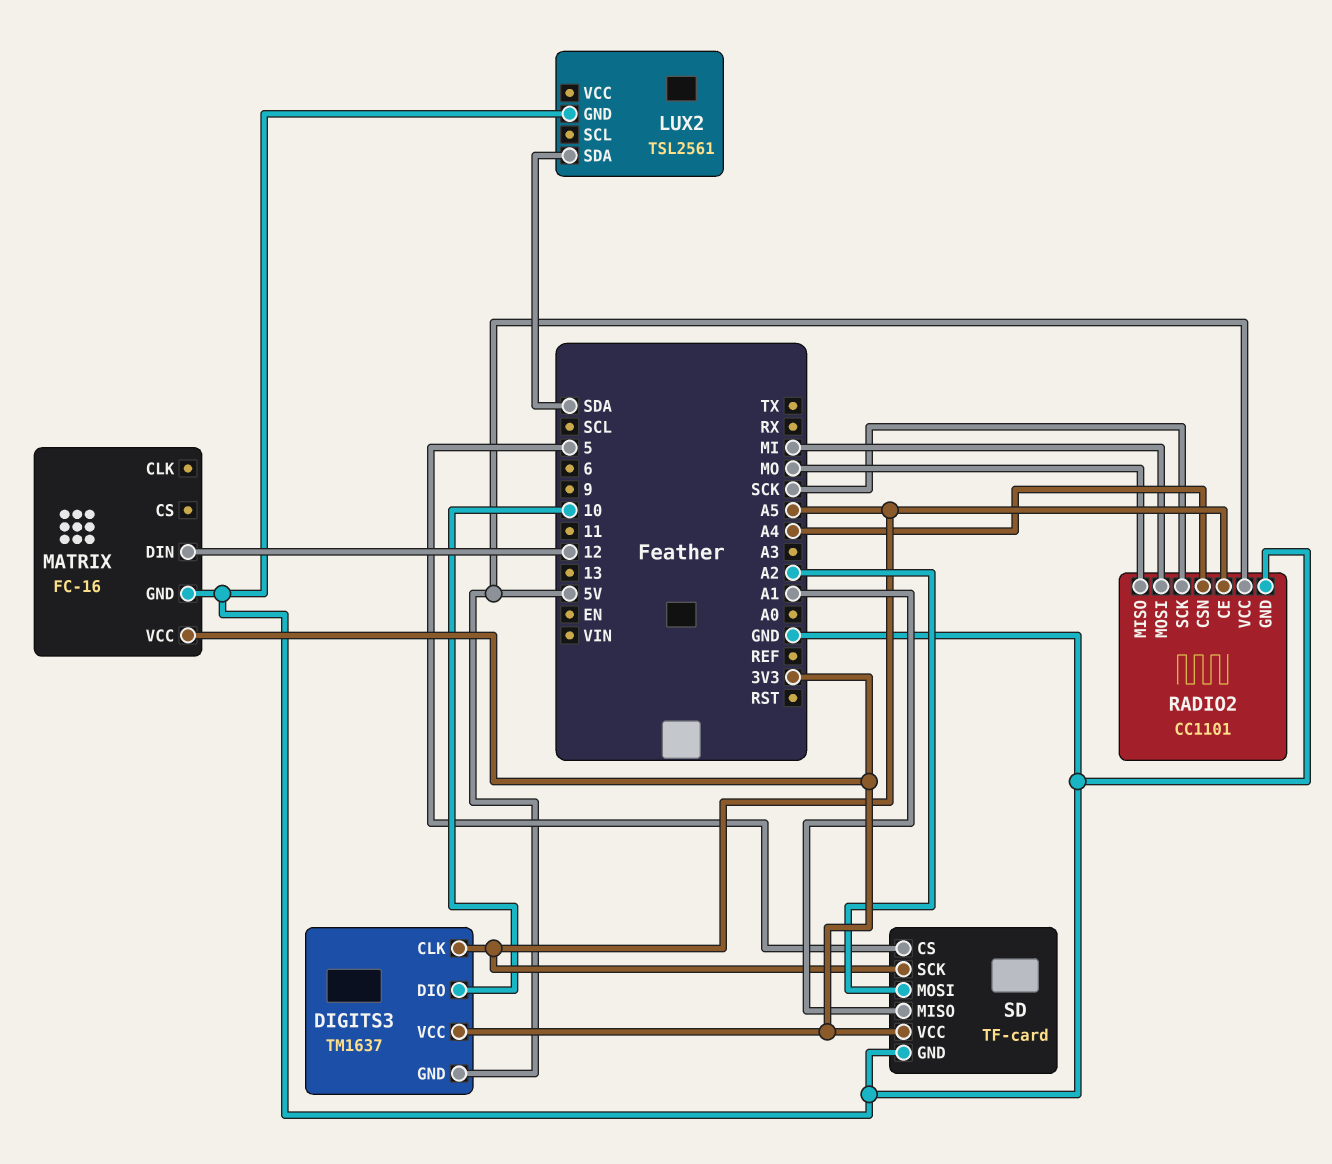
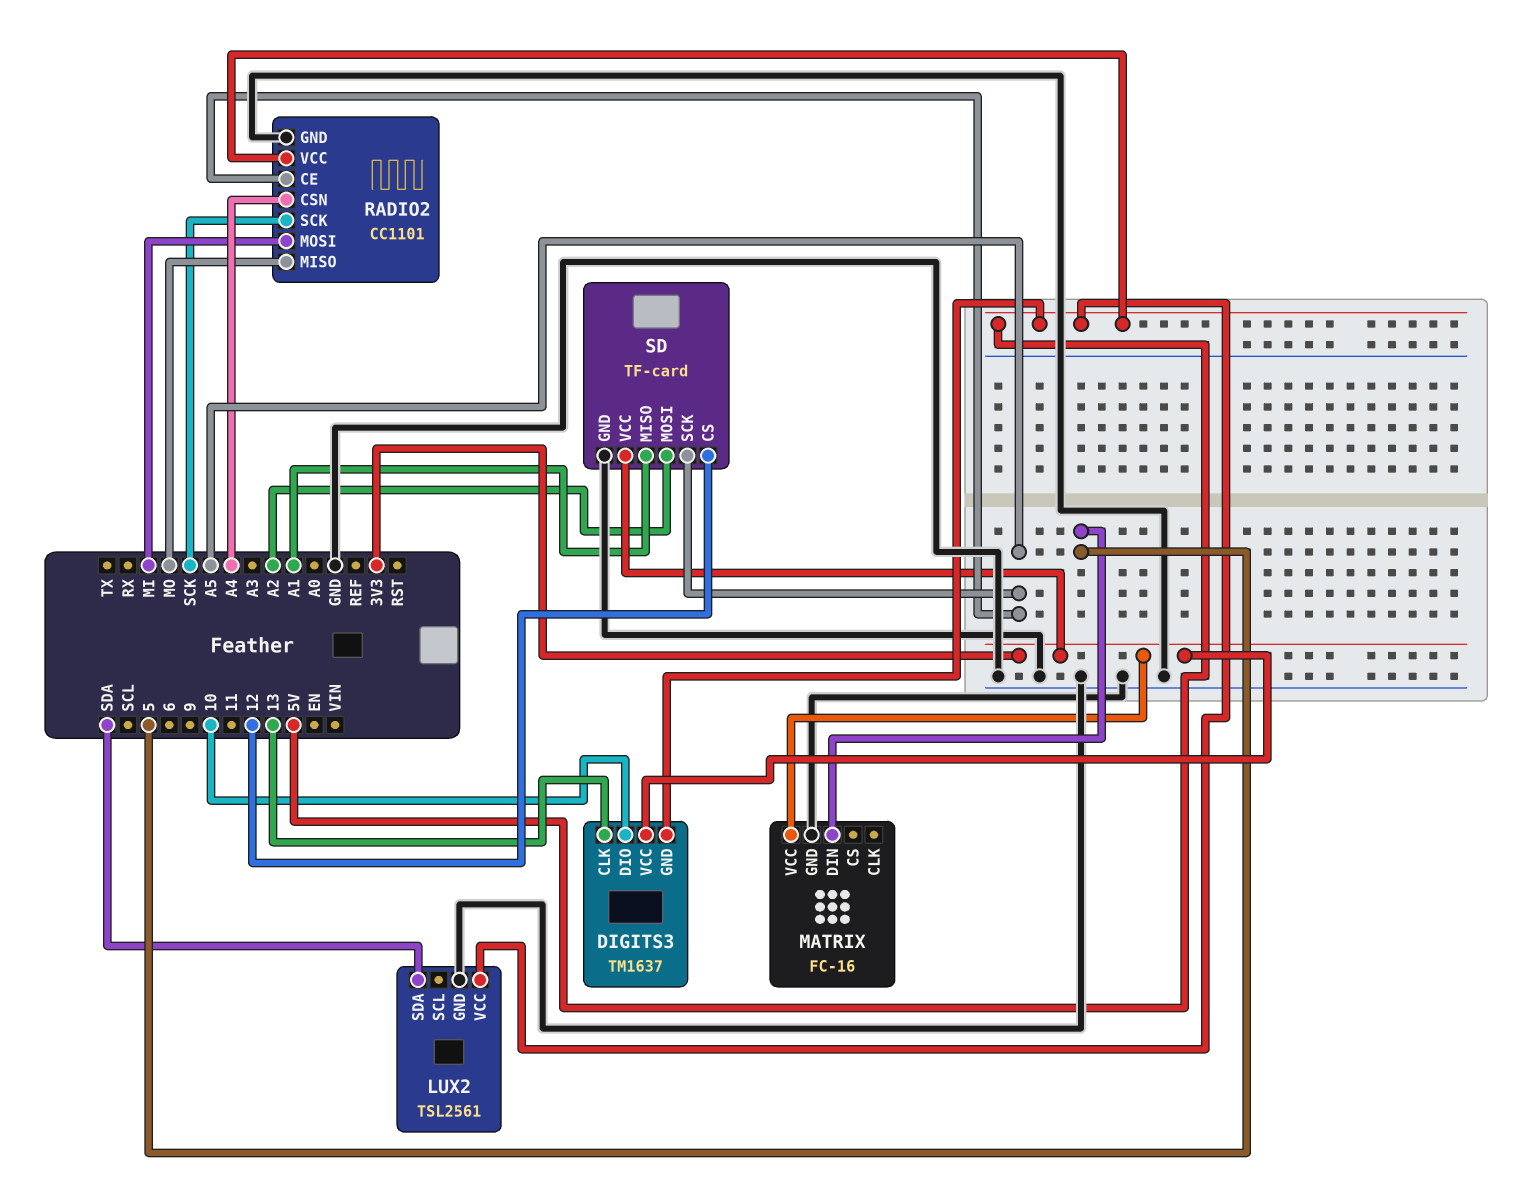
DIGITS3 pin CLK: A5 -> 13
LUX2 pin VCC: none -> 5V
MATRIX pin DIN: 12 -> 5
SD pin CS: 5 -> 12

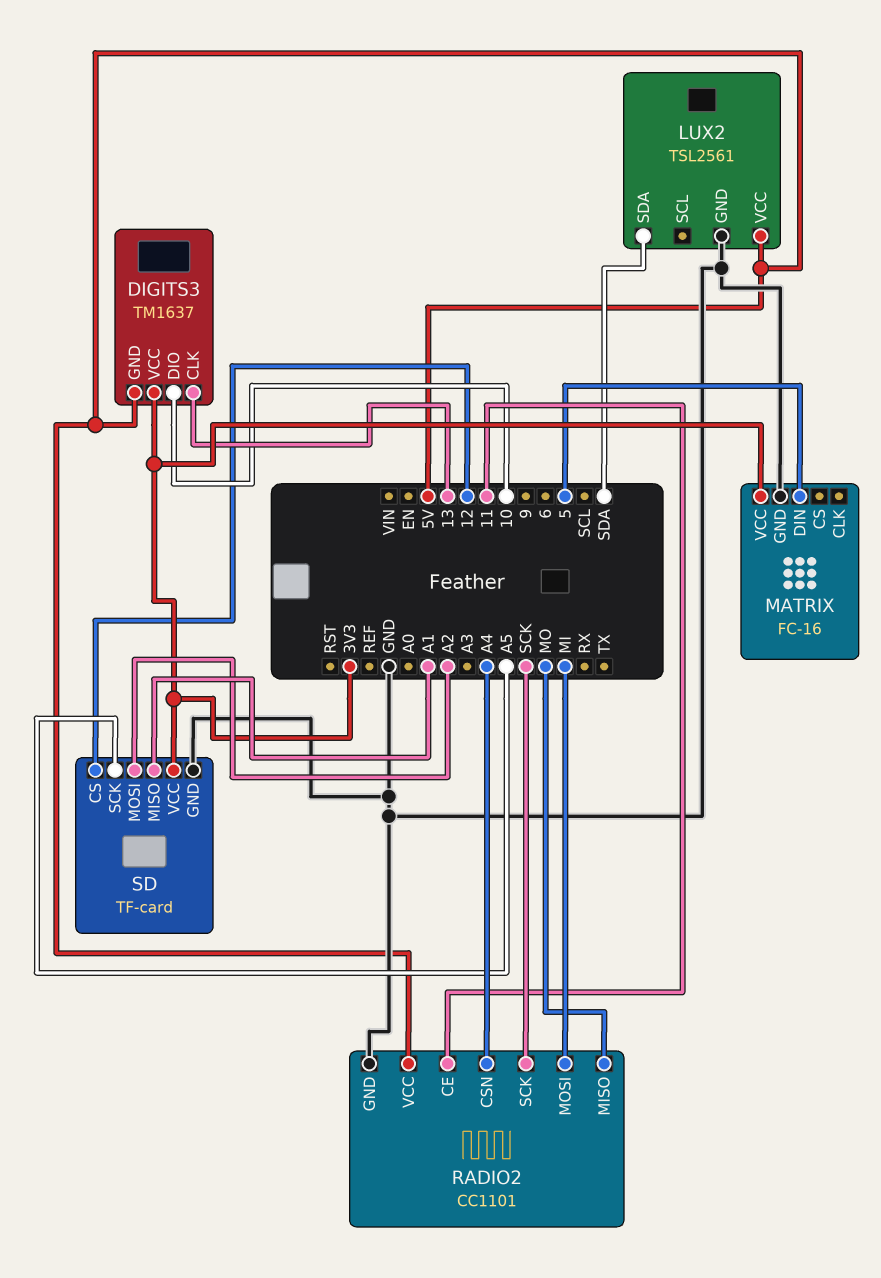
RADIO2 pin CE: A5 -> 11

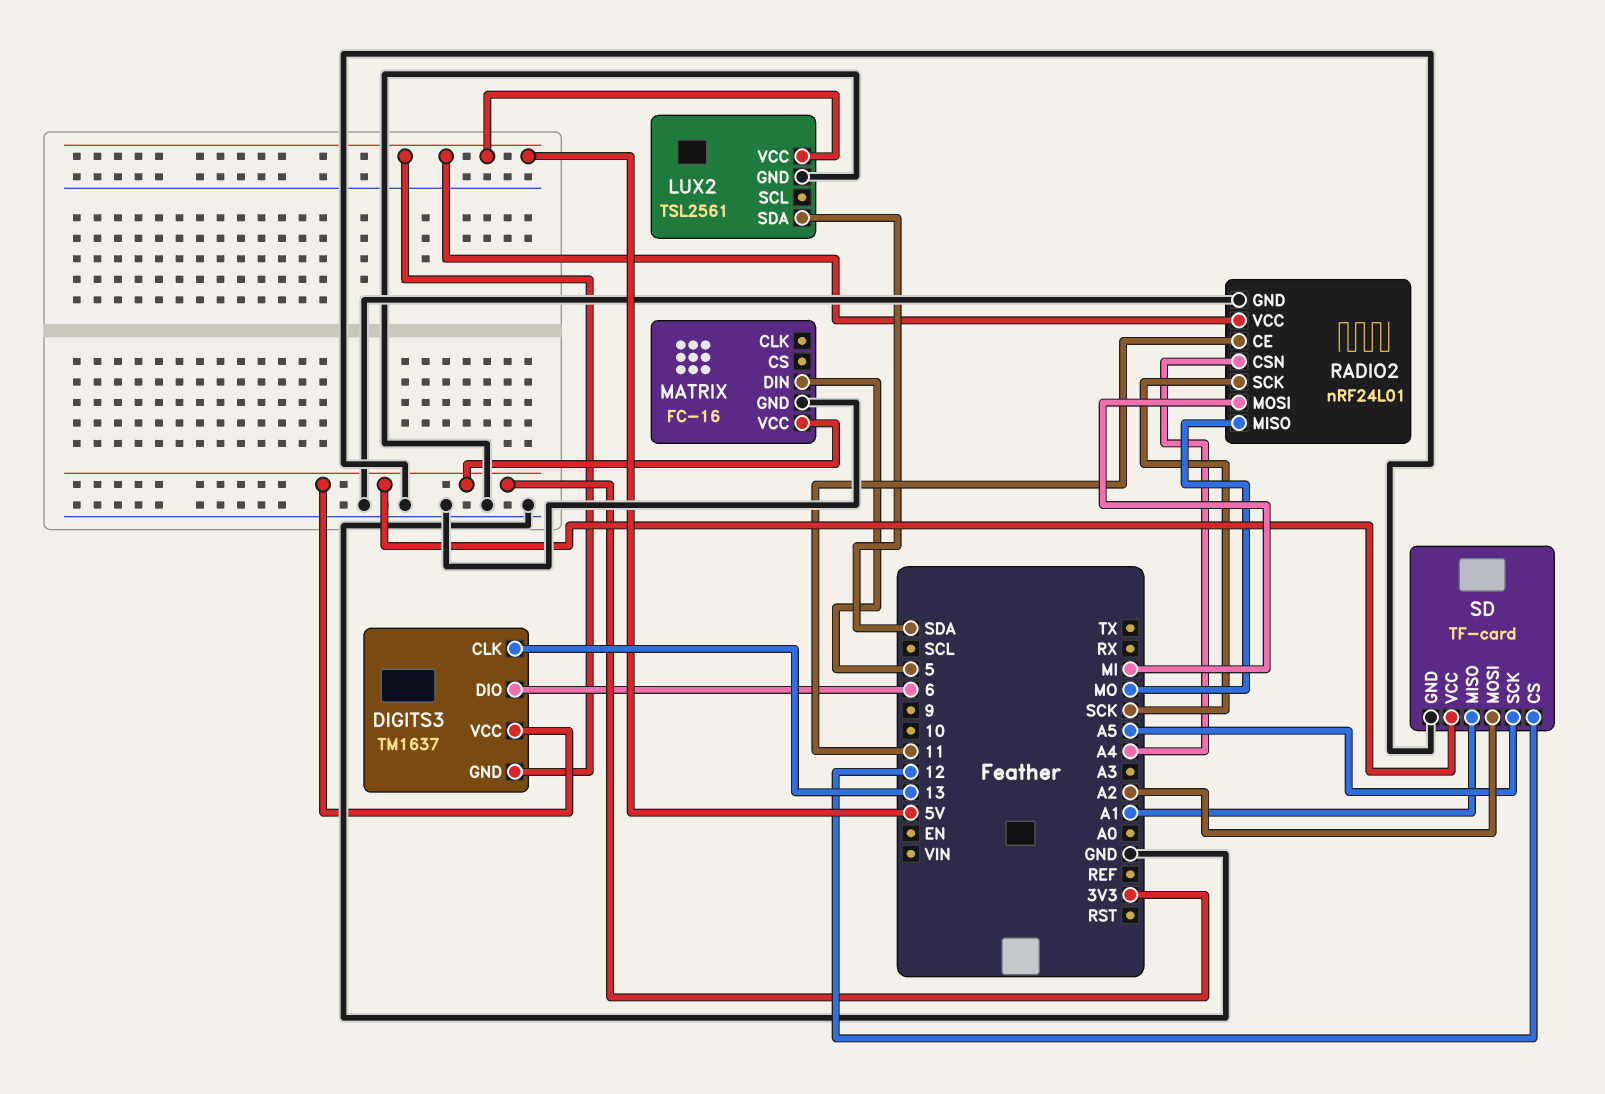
DIGITS3 pin DIO: 10 -> 6
RADIO2: CC1101 -> nRF24L01

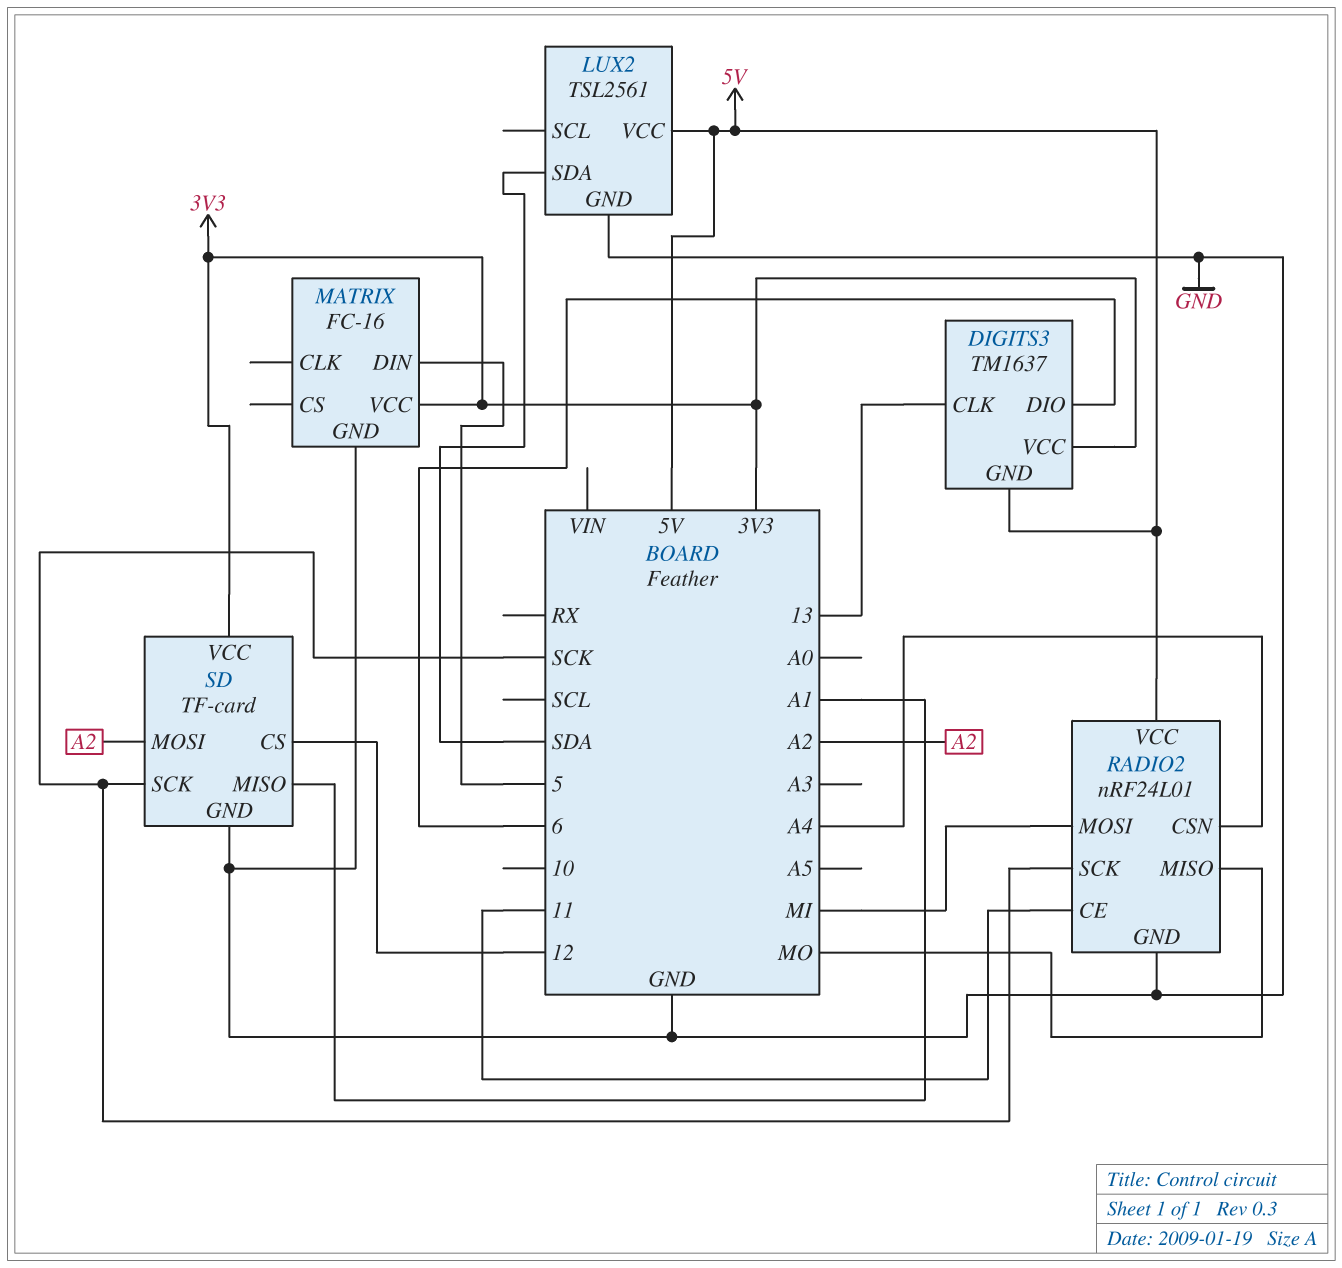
SD pin SCK: A5 -> SCK

